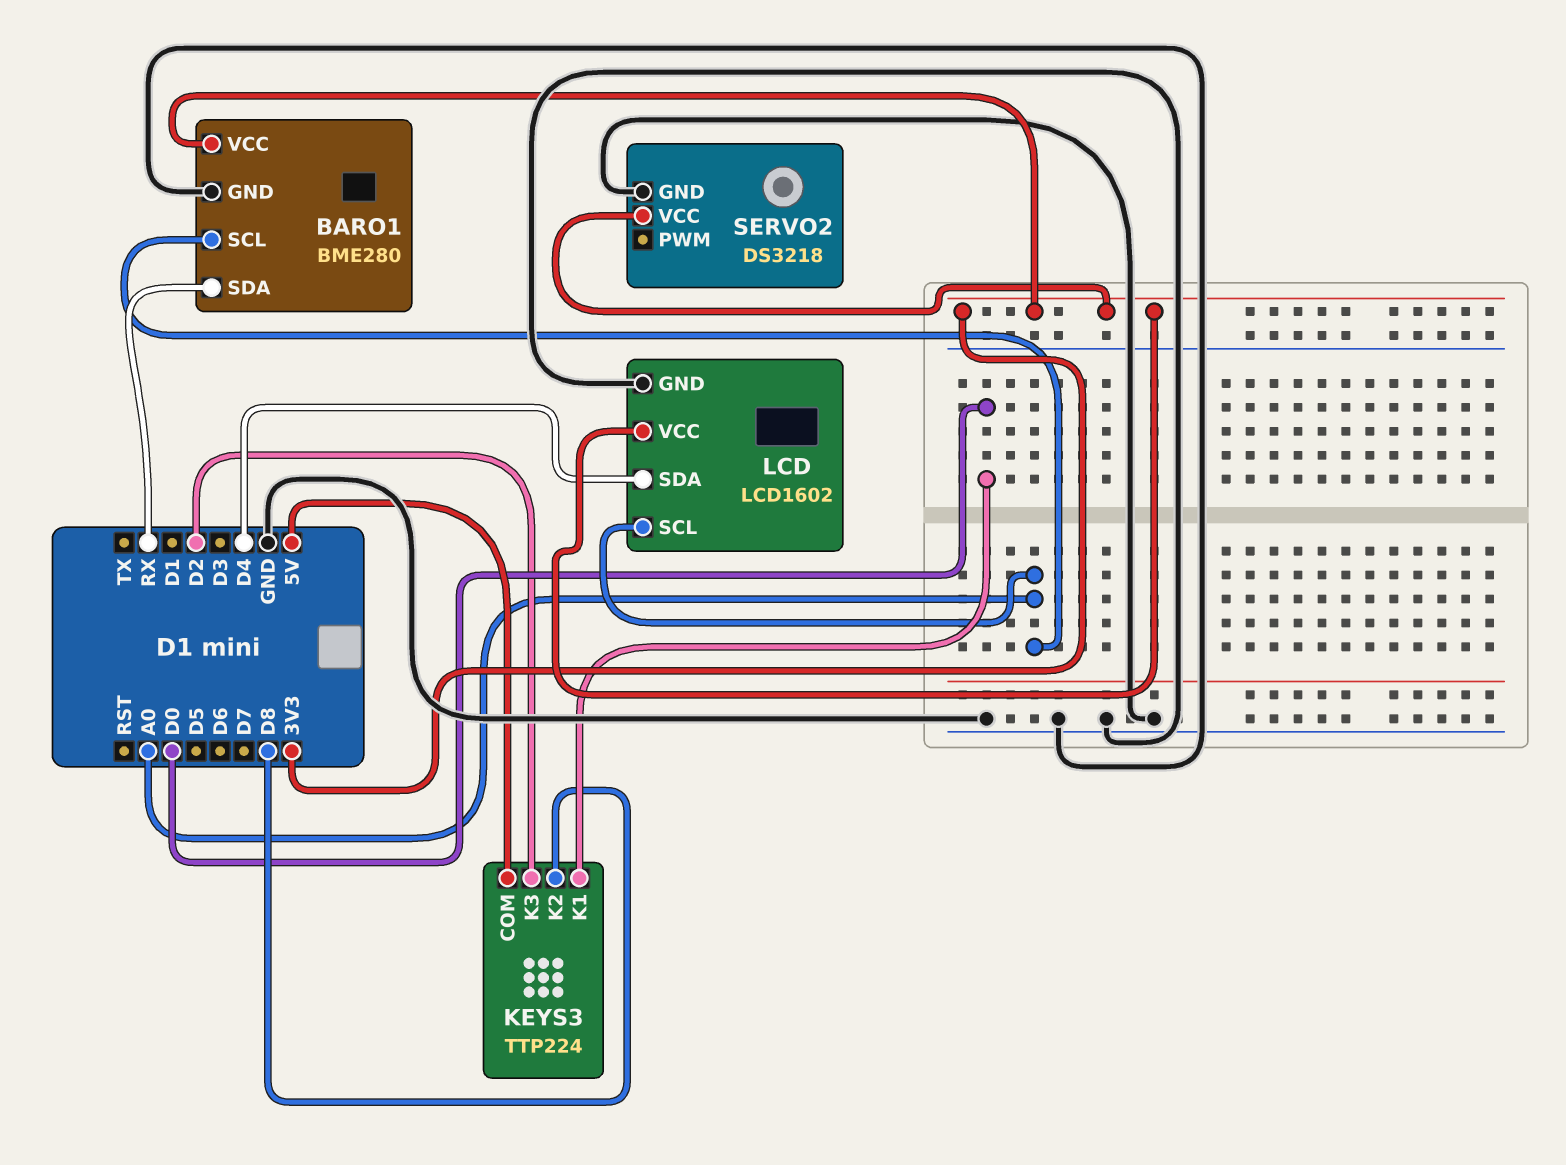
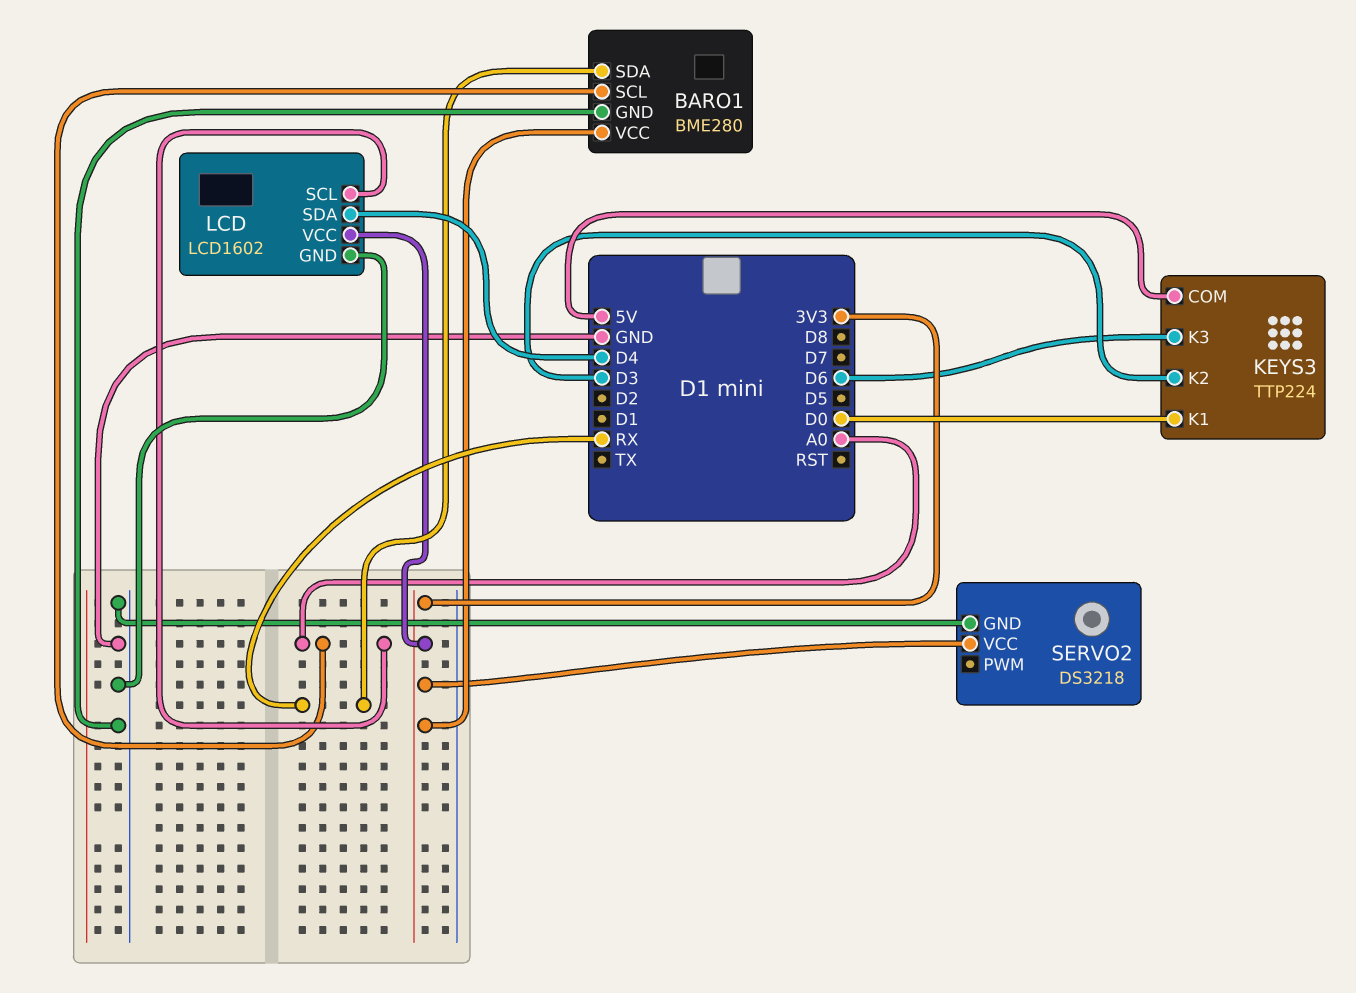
KEYS3 pin K2: D8 -> D3
KEYS3 pin K3: D2 -> D6

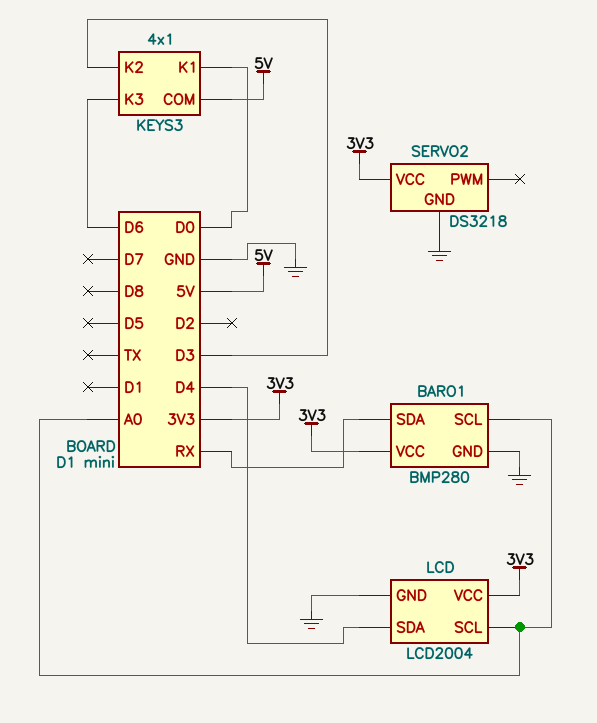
BARO1: BME280 -> BMP280
KEYS3: TTP224 -> 4x1
LCD: LCD1602 -> LCD2004

